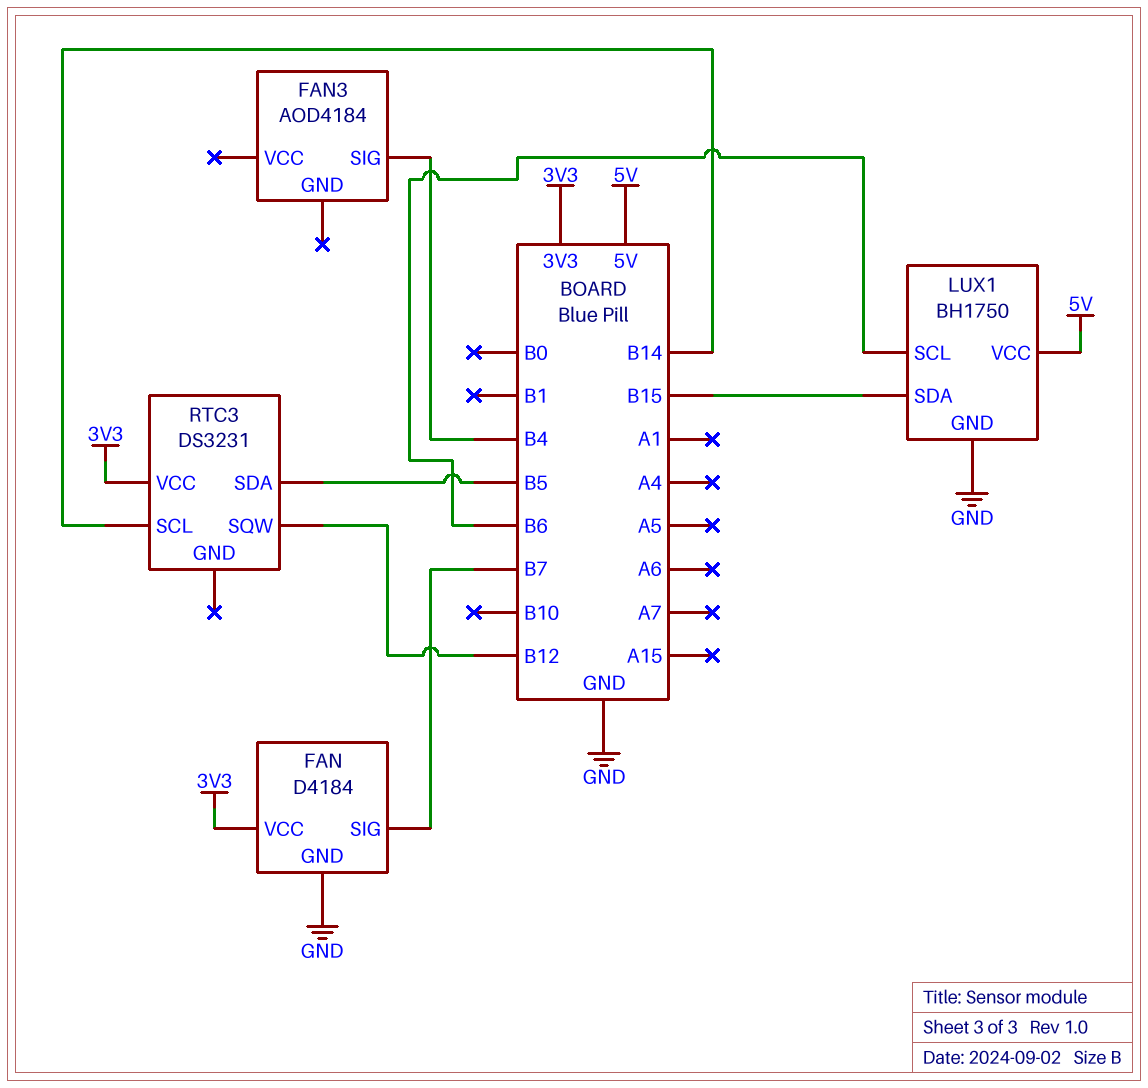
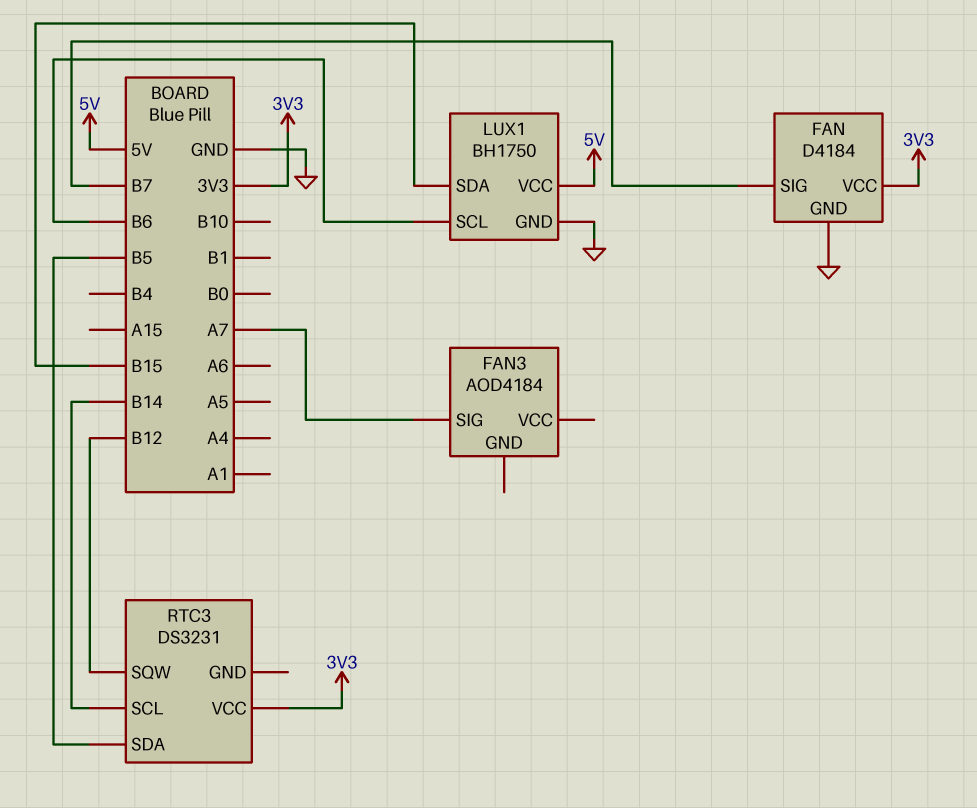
FAN3 pin SIG: B4 -> A7

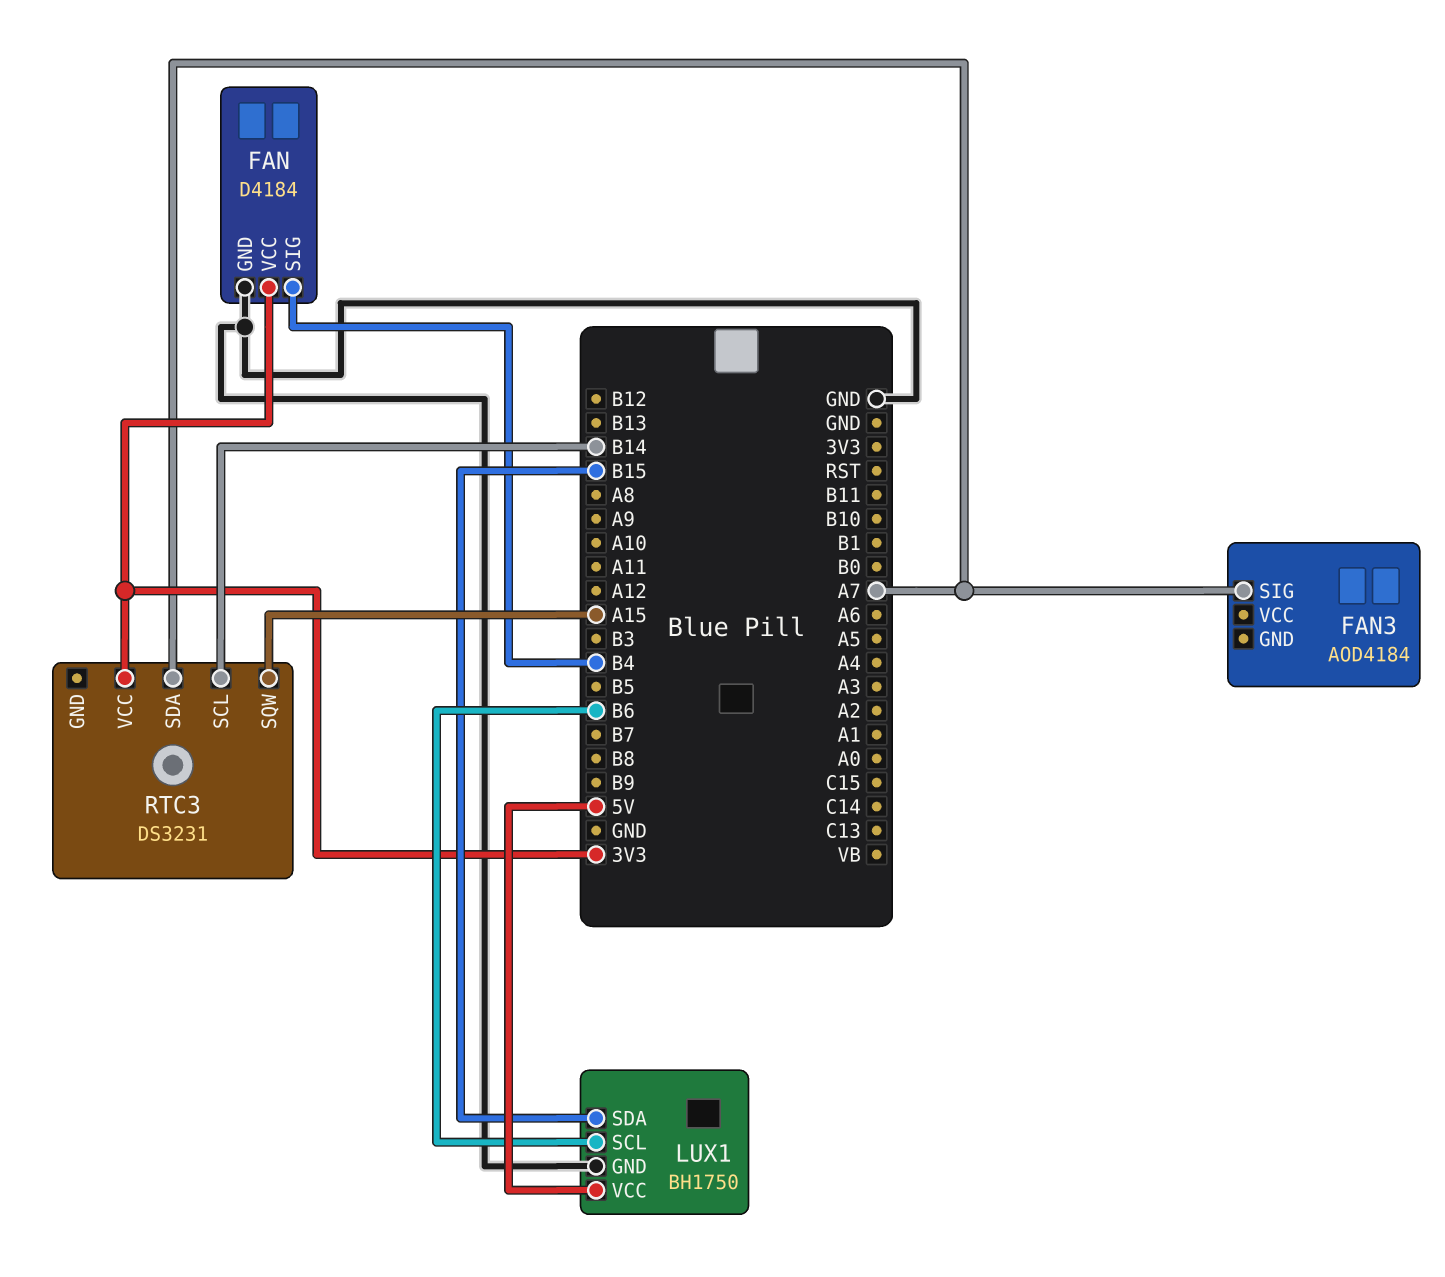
FAN pin SIG: B7 -> B4
RTC3 pin SDA: B5 -> A7
RTC3 pin SQW: B12 -> A15

